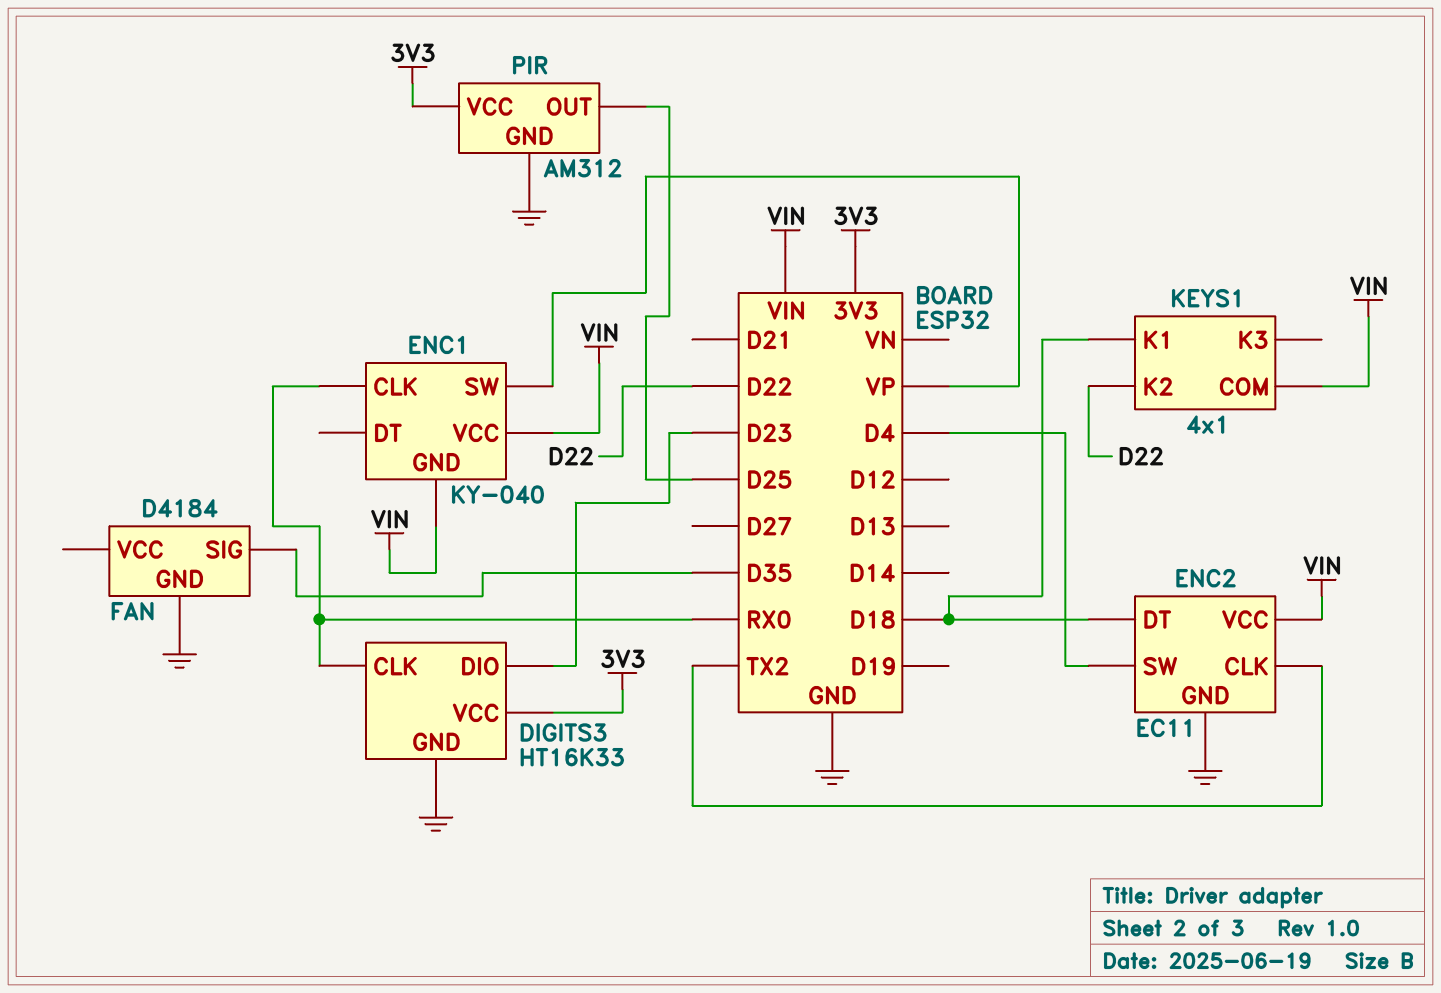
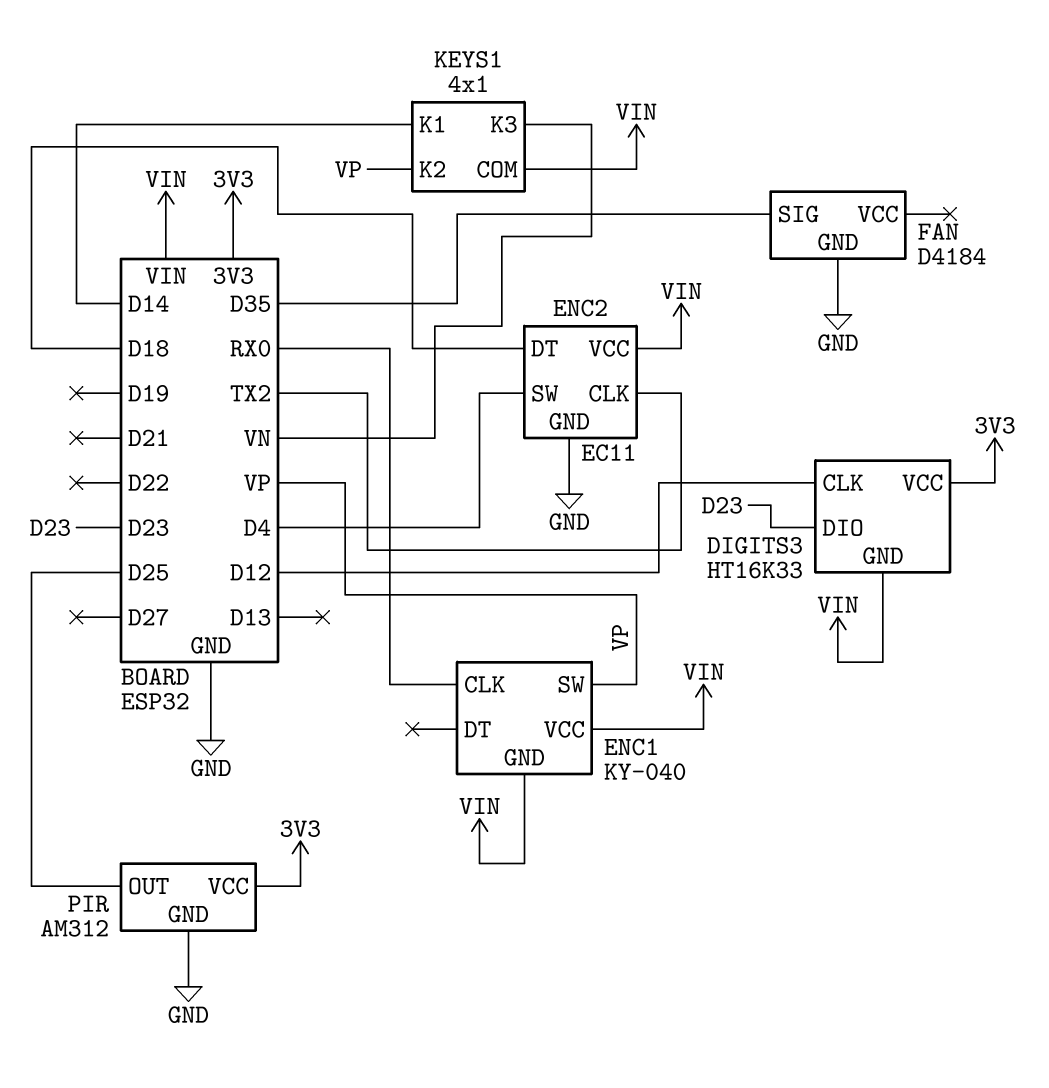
DIGITS3 pin CLK: RX0 -> D12
DIGITS3 pin GND: GND -> VIN
KEYS1 pin K1: D18 -> D14
KEYS1 pin K2: D22 -> VP
KEYS1 pin K3: none -> VN

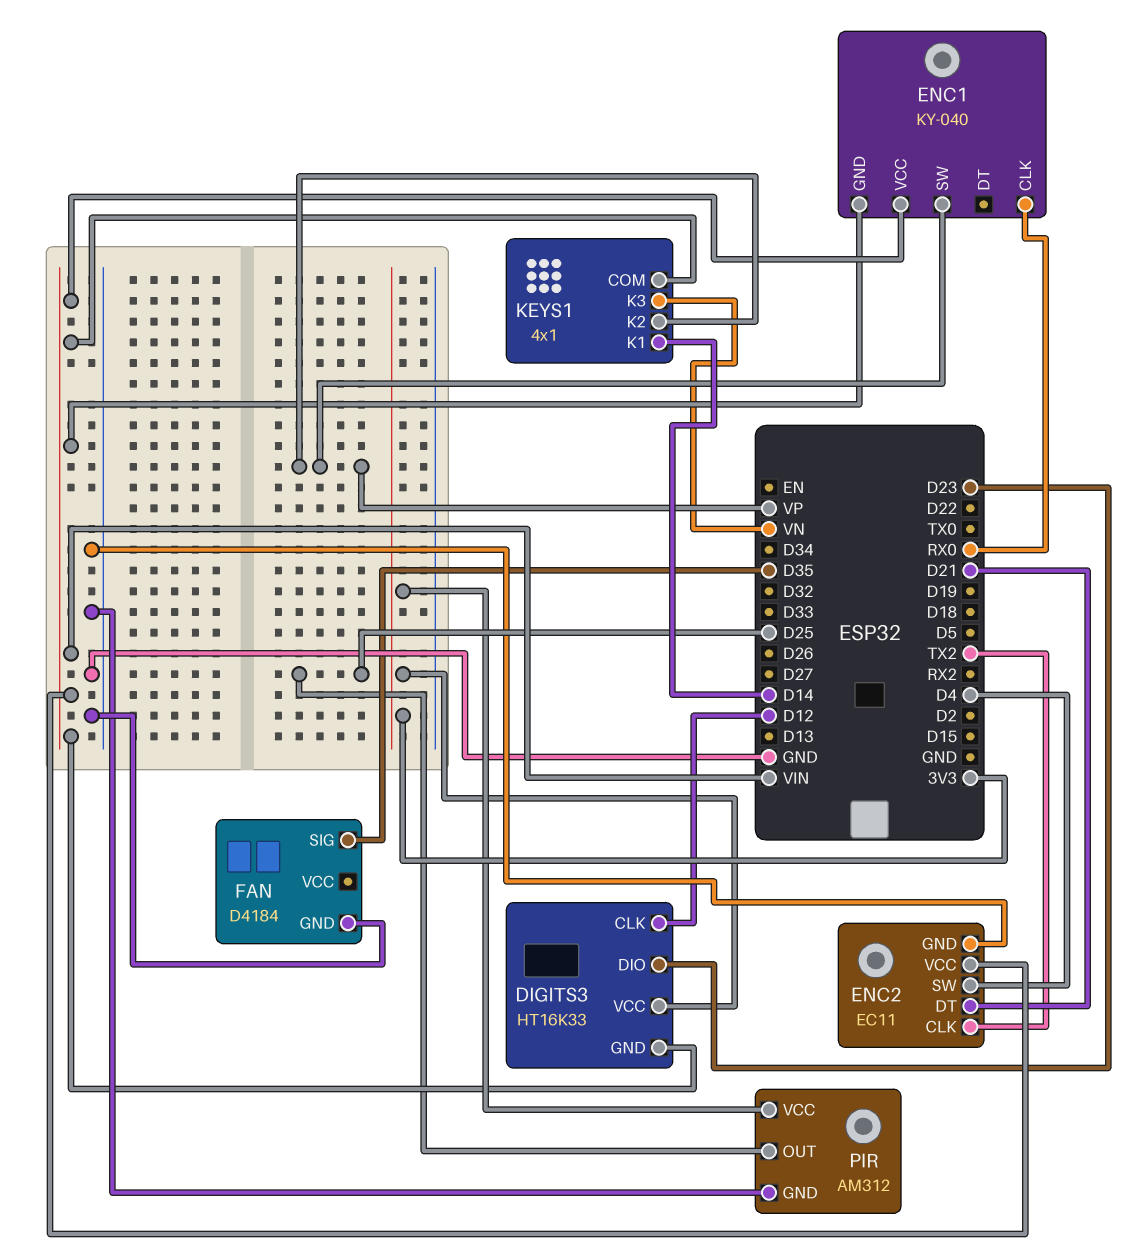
ENC2 pin DT: D18 -> D21

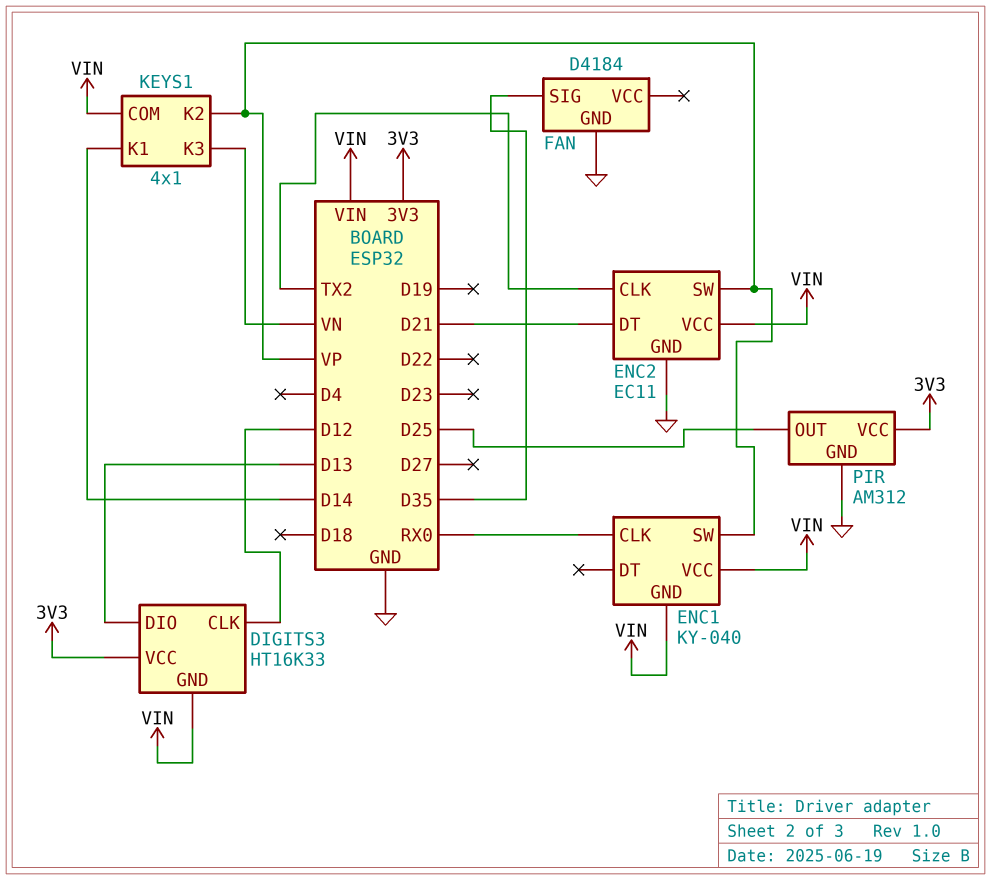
DIGITS3 pin DIO: D23 -> D13
ENC2 pin SW: D4 -> VP

